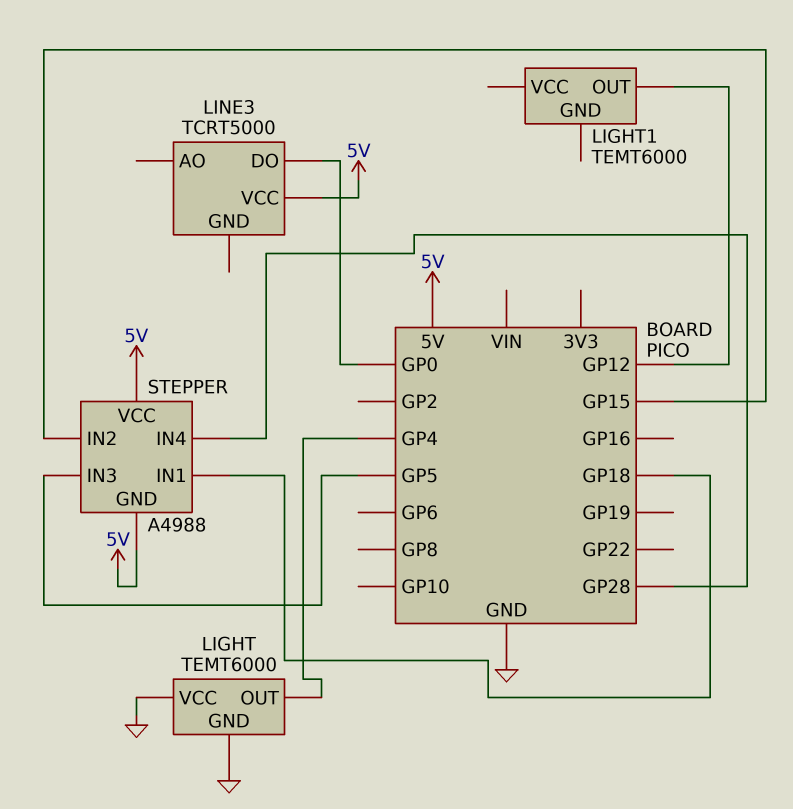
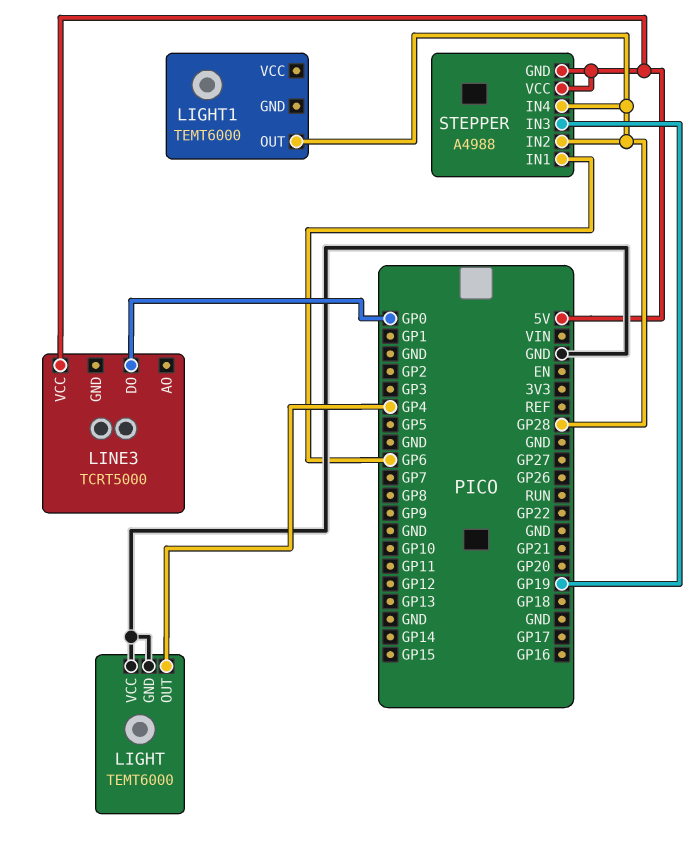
LIGHT1 pin OUT: GP12 -> GP28
STEPPER pin IN1: GP18 -> GP6
STEPPER pin IN2: GP15 -> GP28
STEPPER pin IN3: GP5 -> GP19

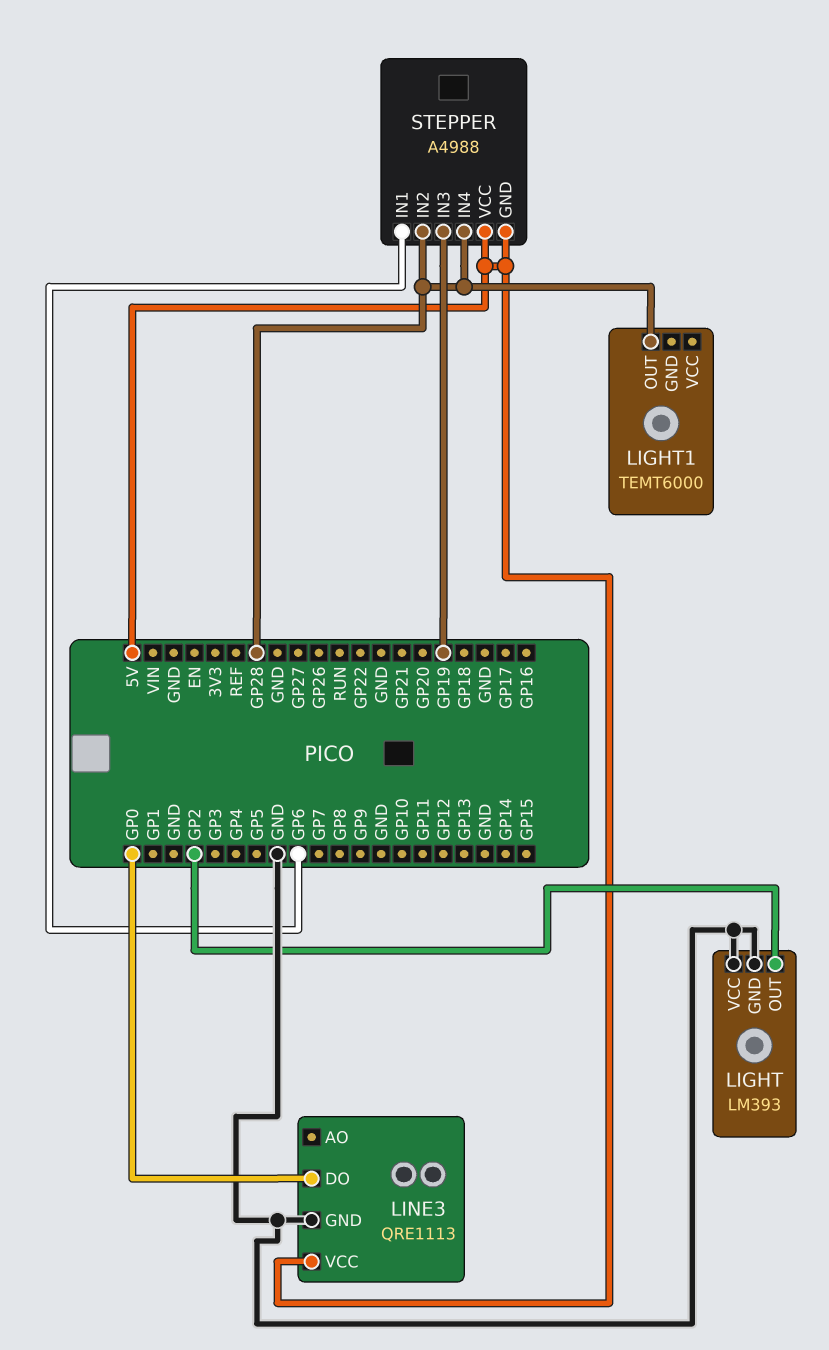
LIGHT: TEMT6000 -> LM393
LIGHT pin OUT: GP4 -> GP2
LINE3: TCRT5000 -> QRE1113
LINE3 pin GND: none -> GND

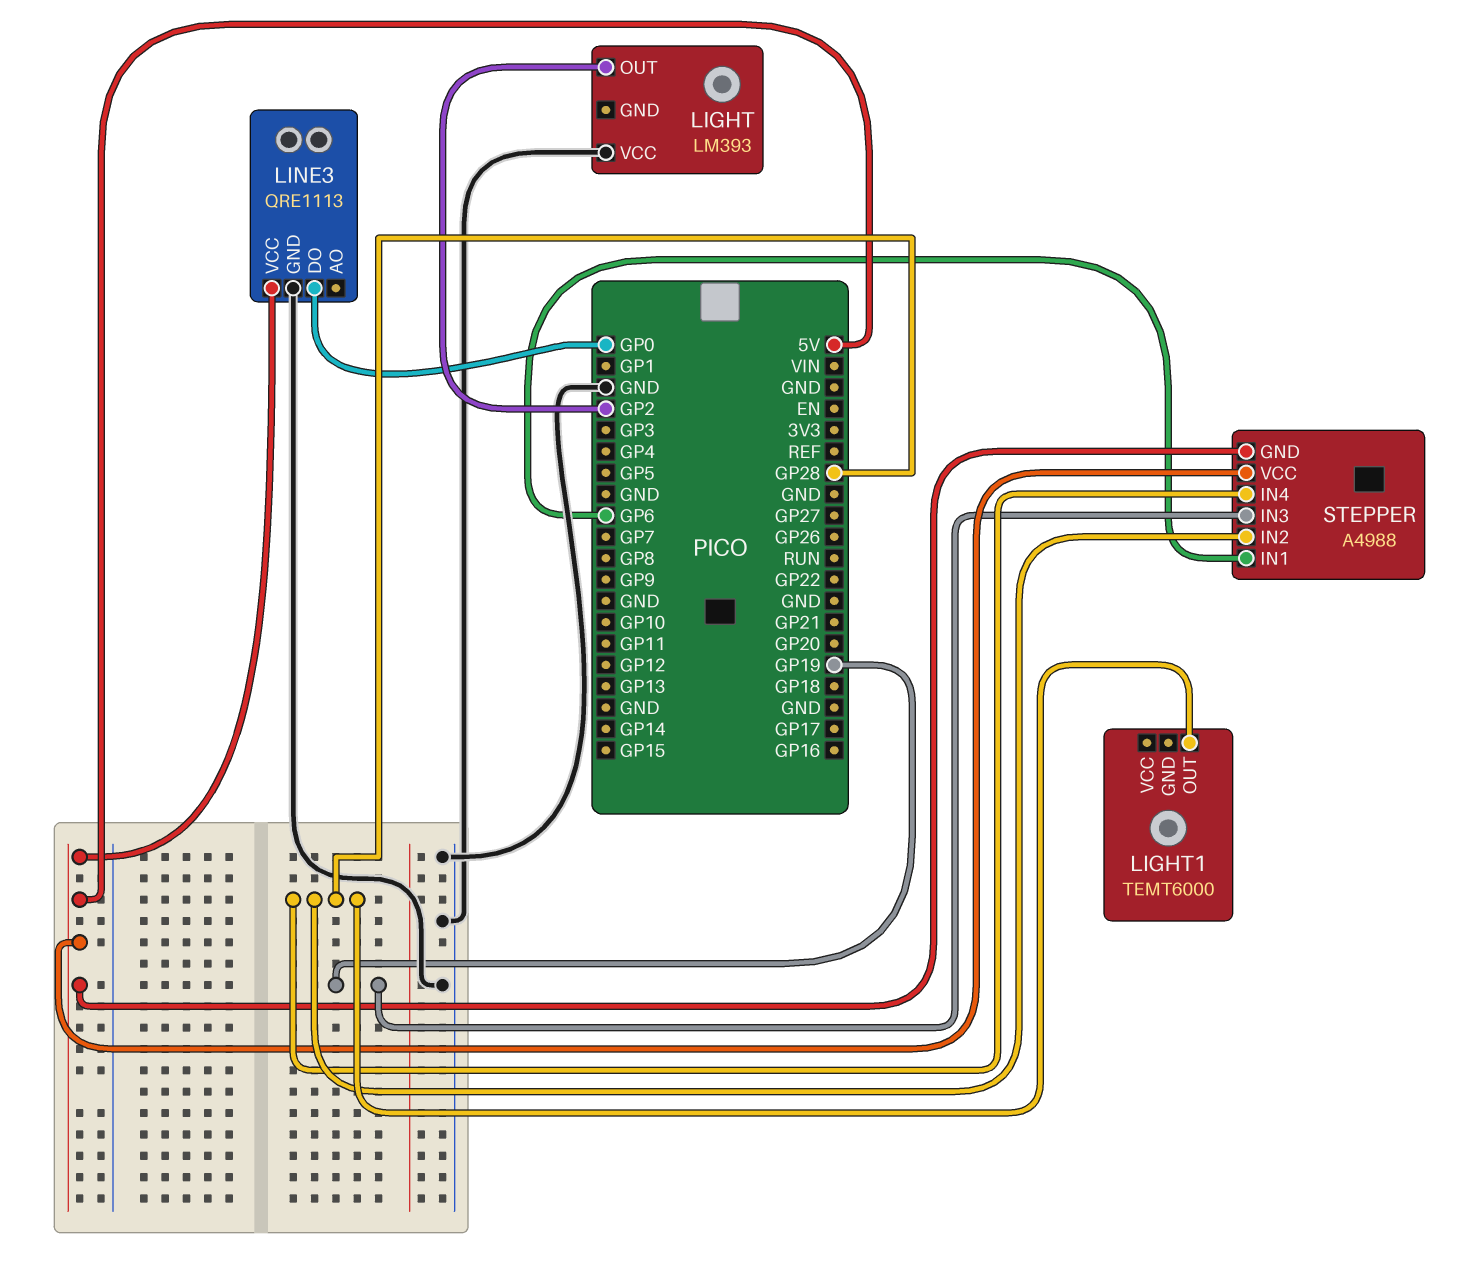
LIGHT pin GND: GND -> none

